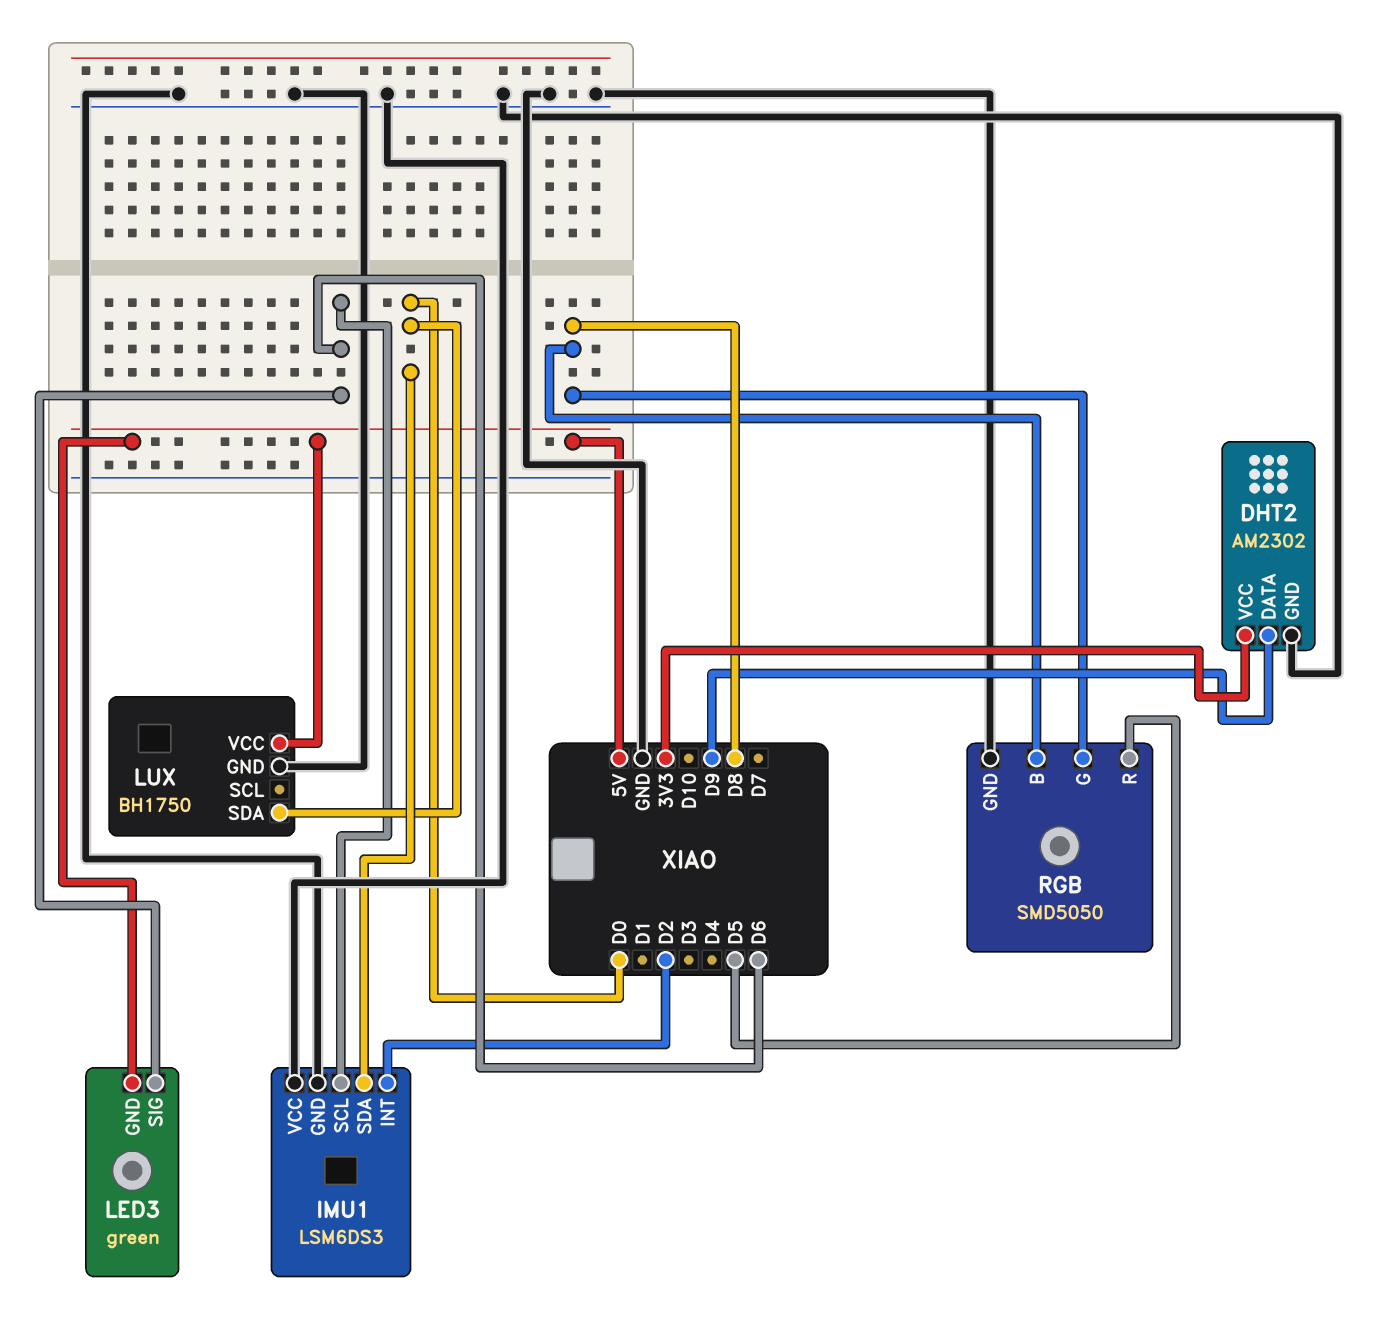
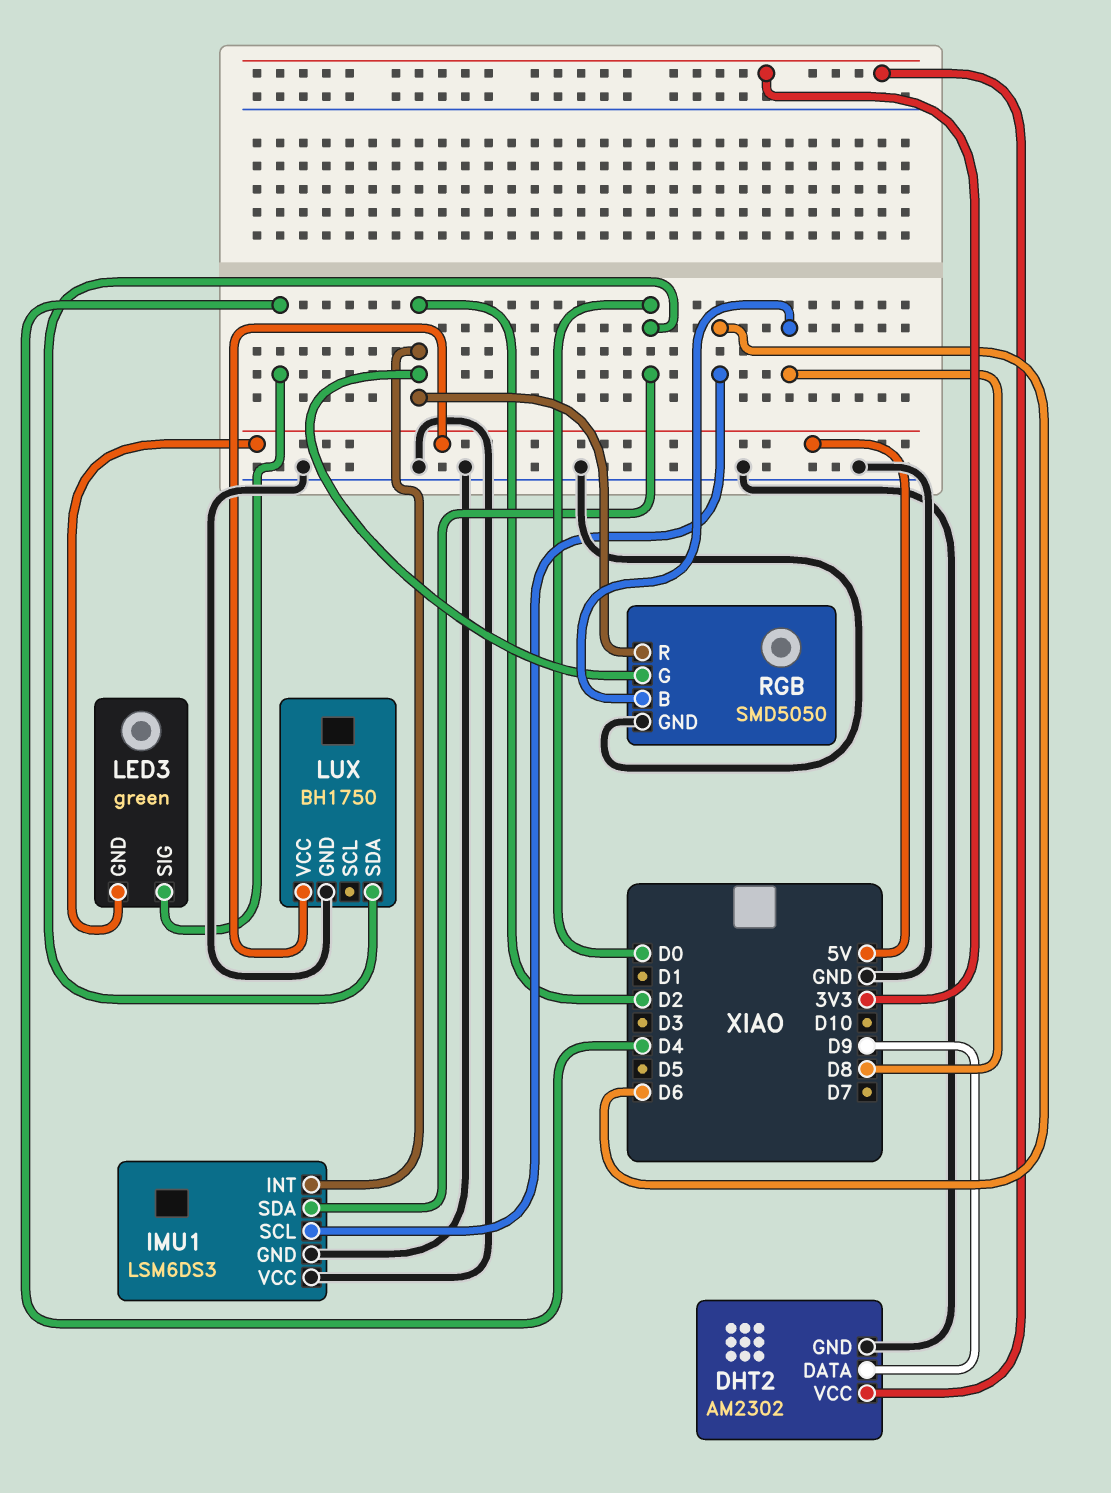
LED3 pin SIG: D6 -> D4
RGB pin G: D8 -> D2
RGB pin R: D5 -> D2

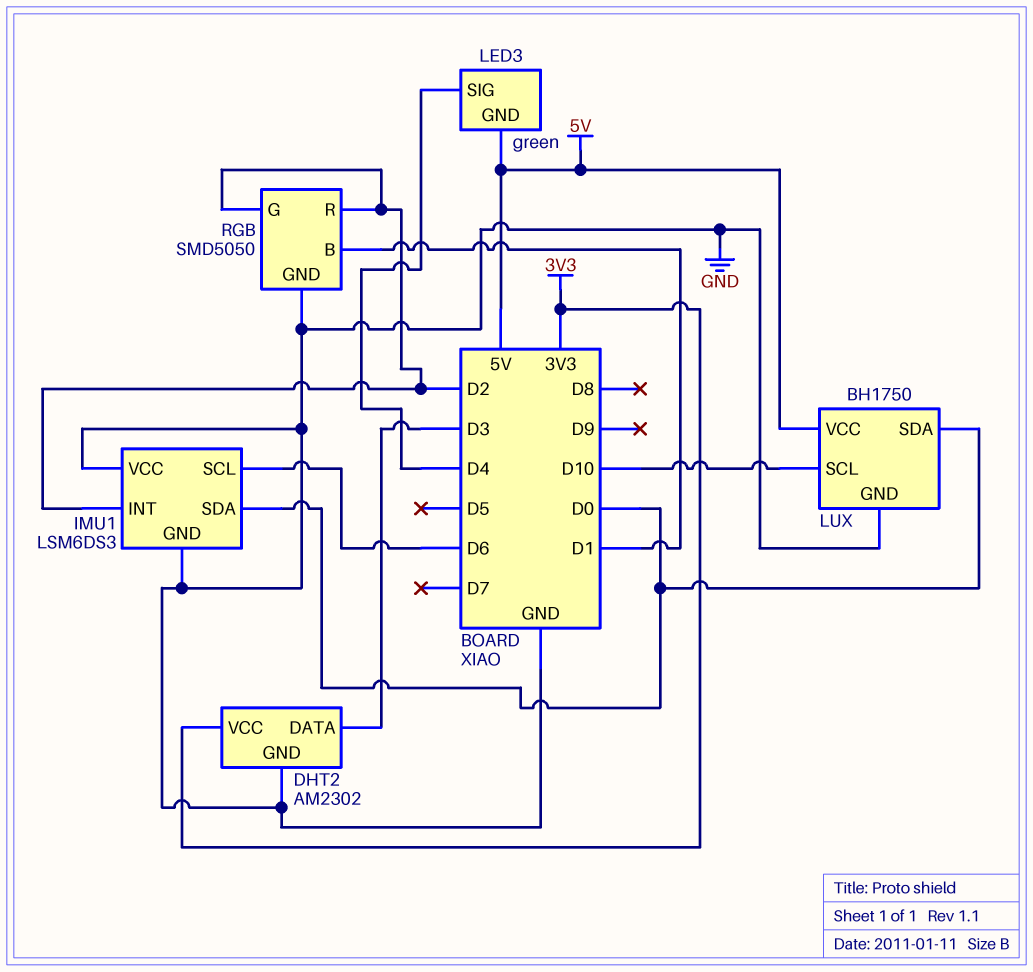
DHT2 pin DATA: D9 -> D3
LUX pin SCL: none -> D10
RGB pin B: D8 -> D1

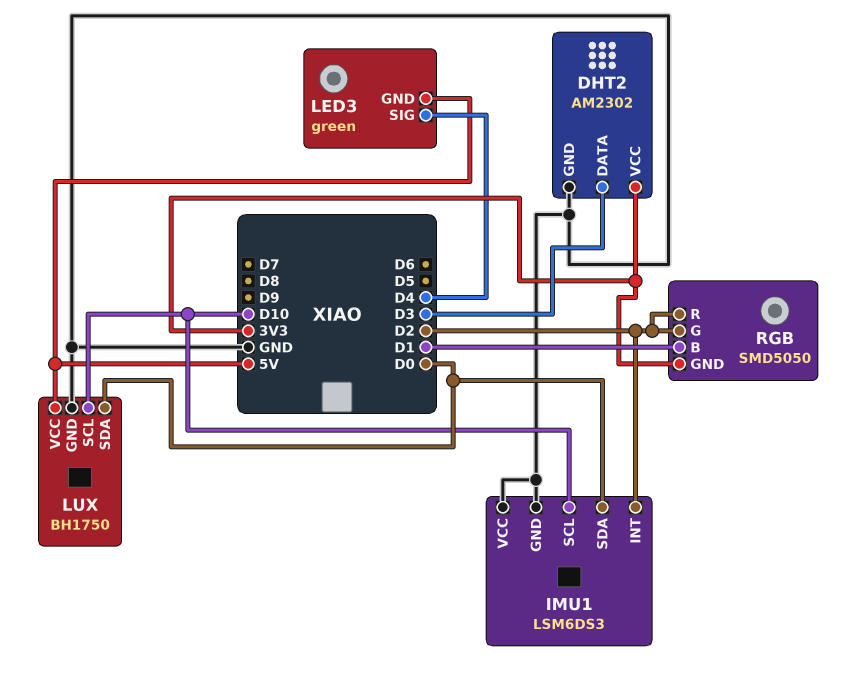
IMU1 pin SCL: D6 -> D10
RGB pin GND: GND -> 3V3

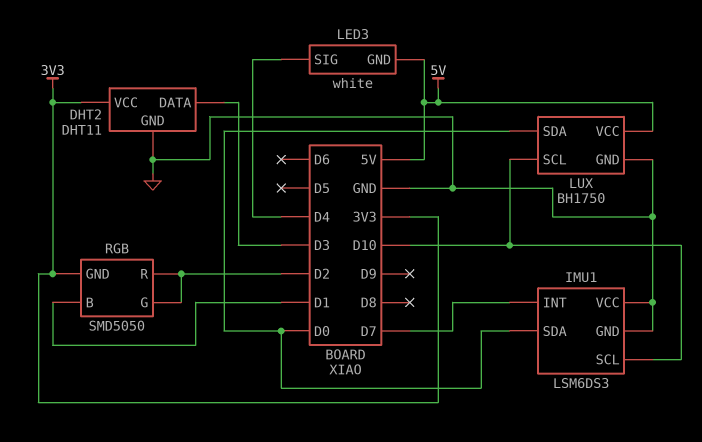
DHT2: AM2302 -> DHT11
IMU1 pin INT: D2 -> D7
LED3: green -> white

